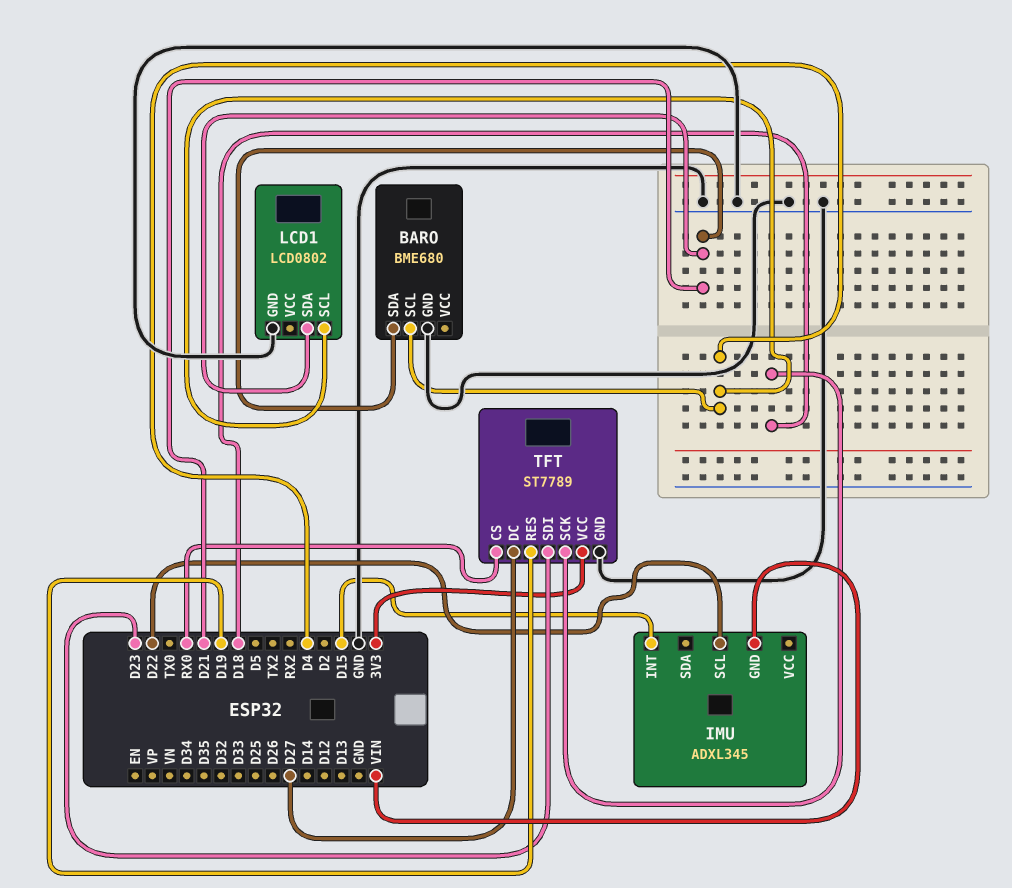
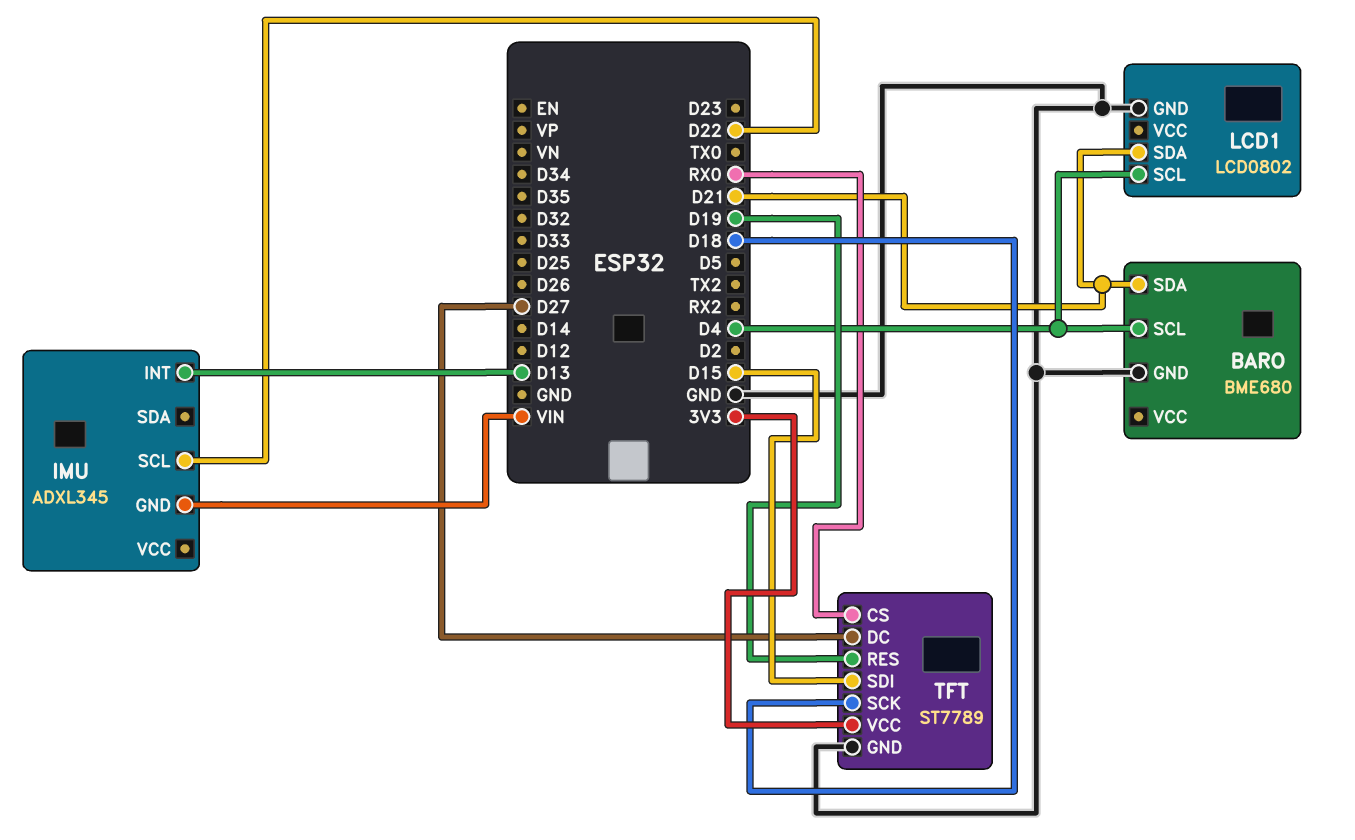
IMU pin INT: D15 -> D13
TFT pin SDI: D23 -> D15

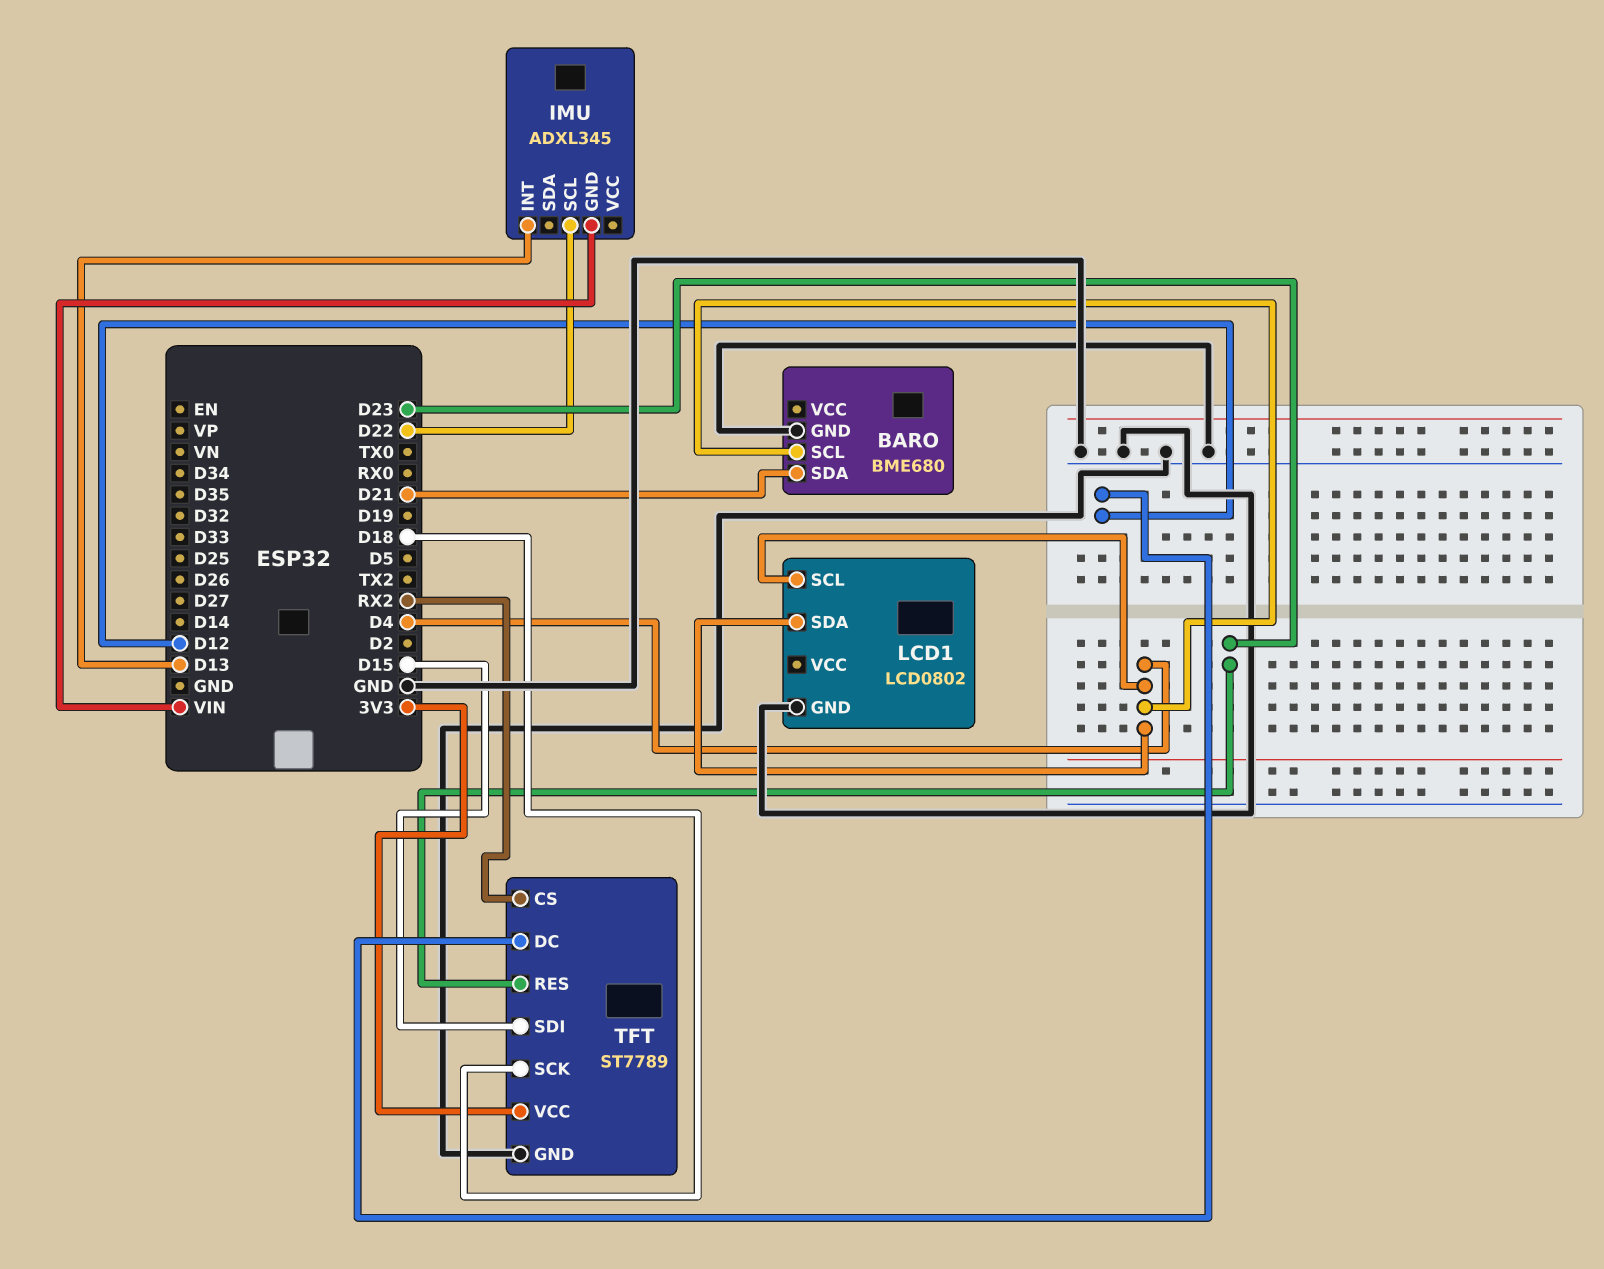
LCD1 pin SDA: D21 -> D4
TFT pin CS: RX0 -> RX2
TFT pin DC: D27 -> D12
TFT pin RES: D19 -> D23

